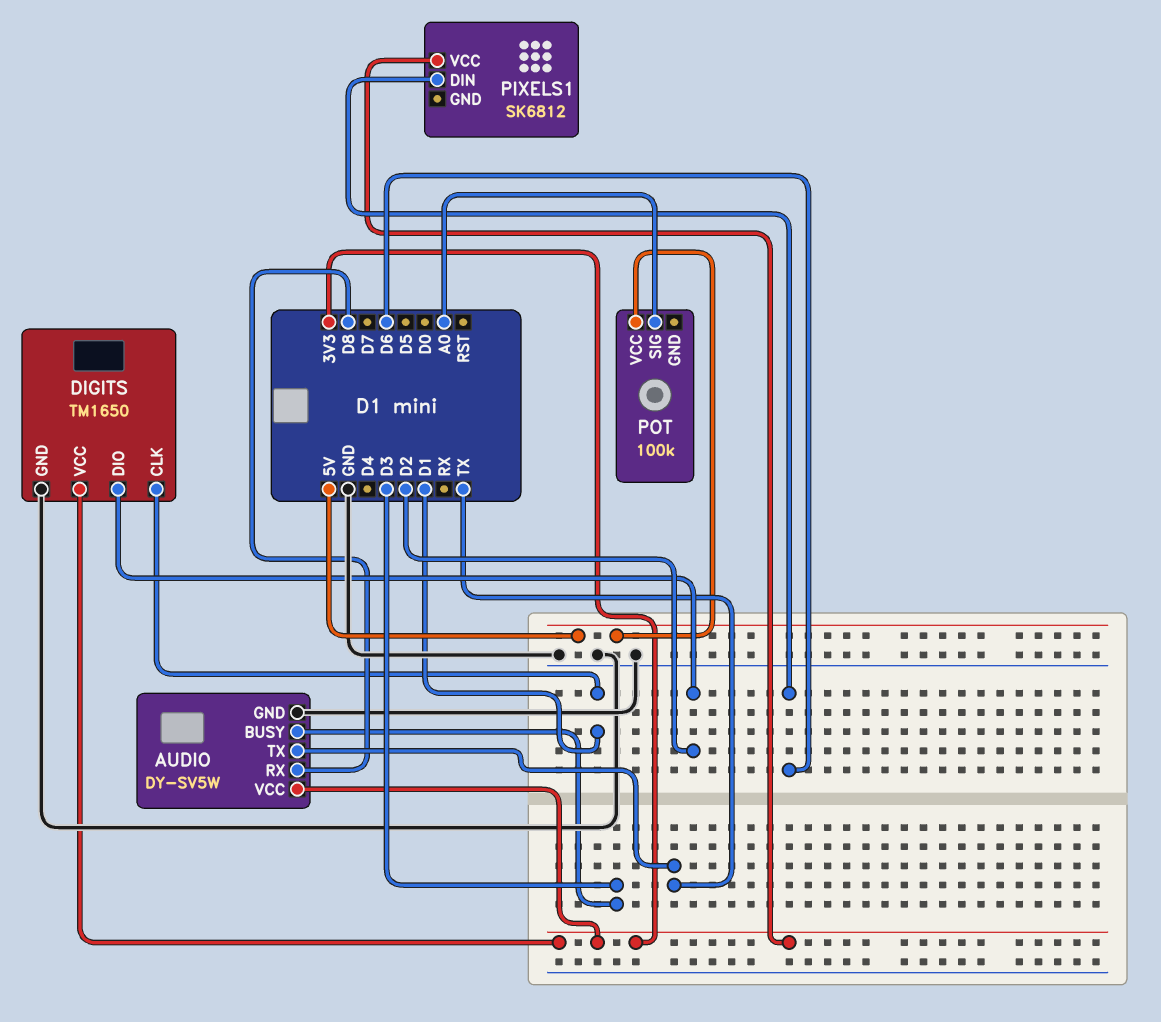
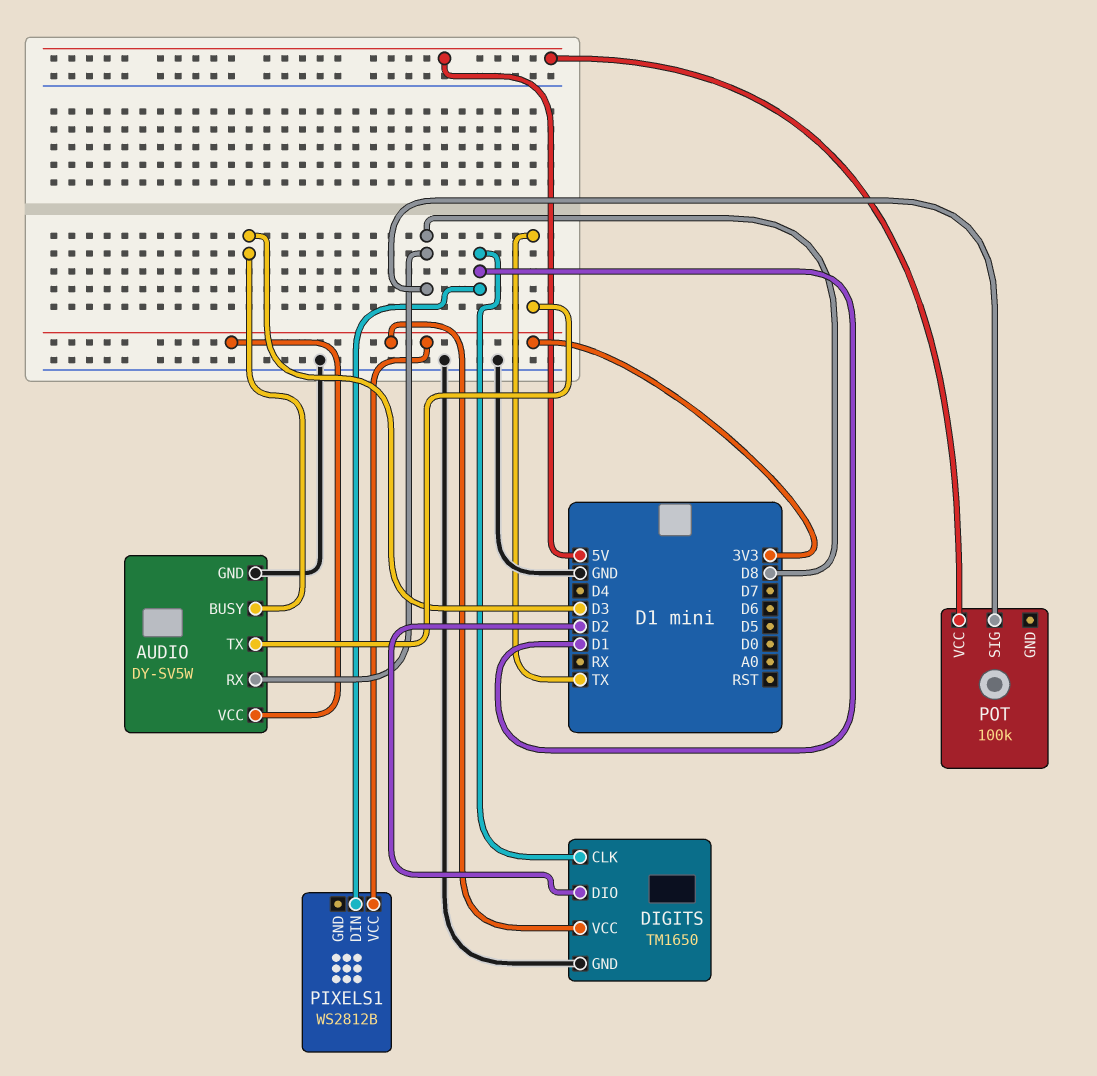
PIXELS1: SK6812 -> WS2812B
PIXELS1 pin DIN: D6 -> D1
POT pin SIG: A0 -> D8

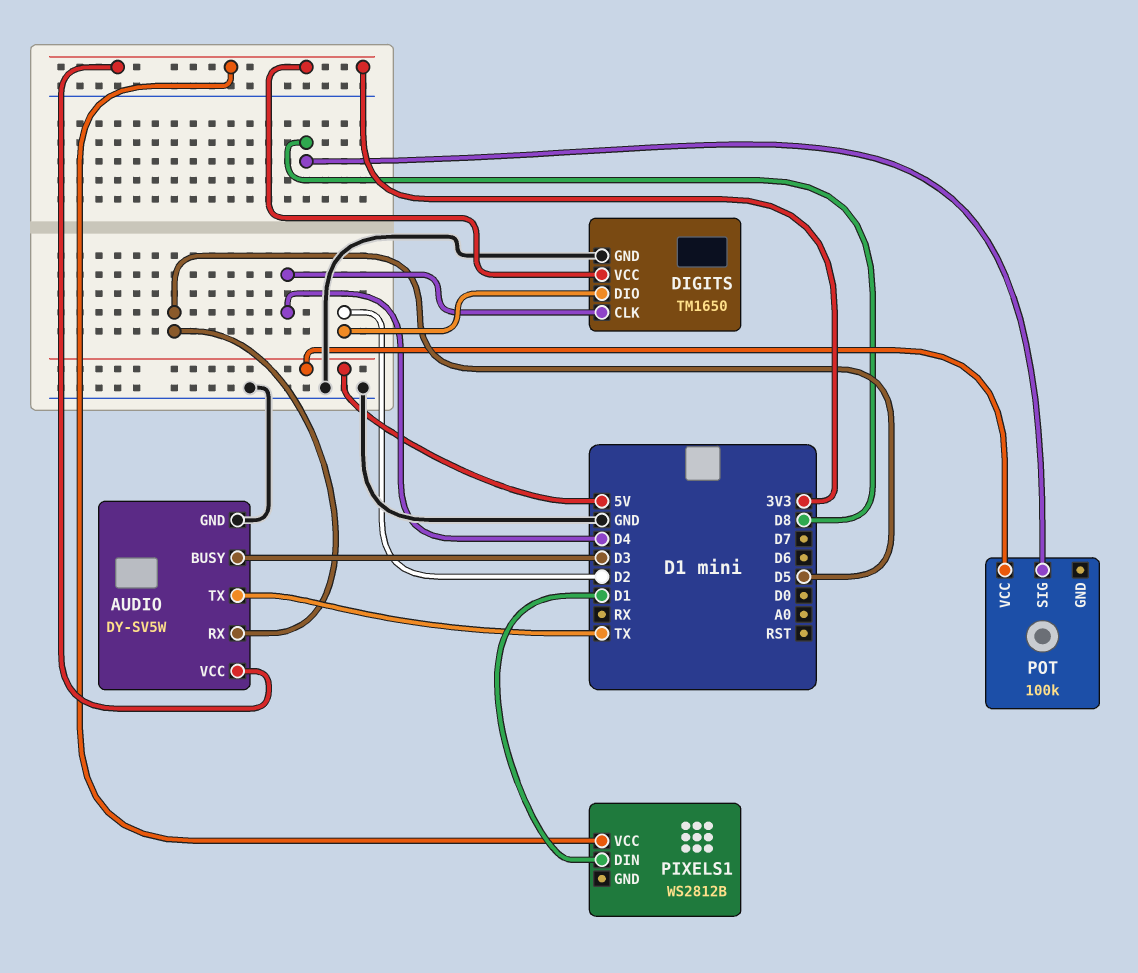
AUDIO pin RX: D8 -> D5
DIGITS pin CLK: D1 -> D4

